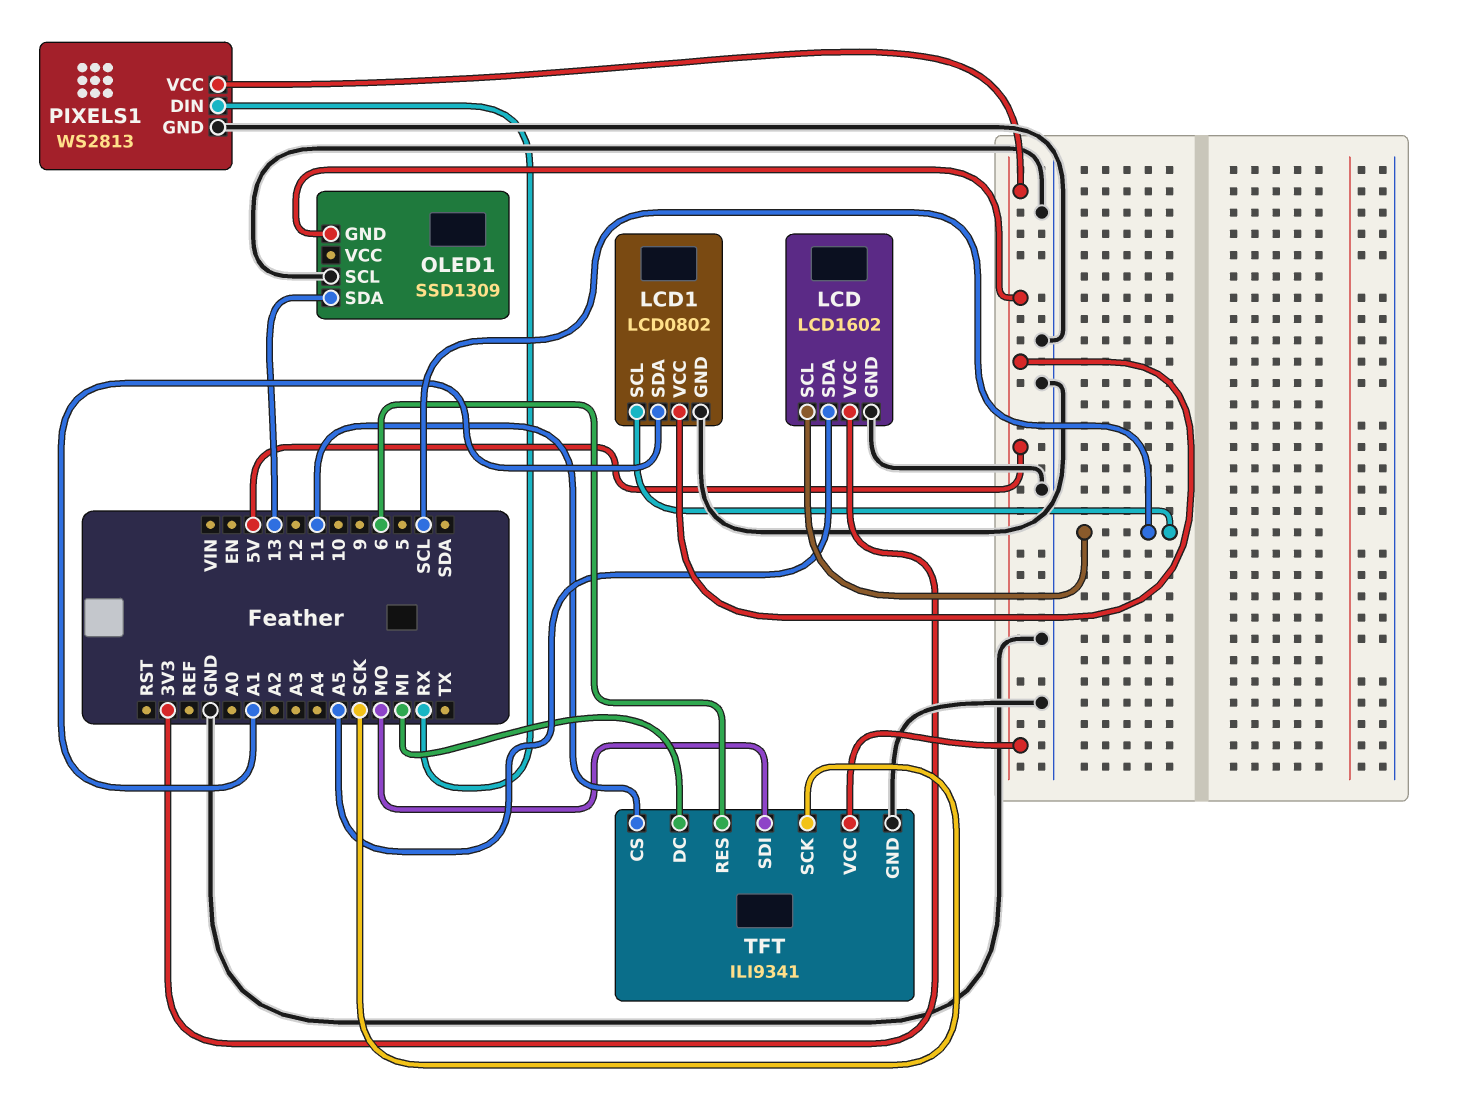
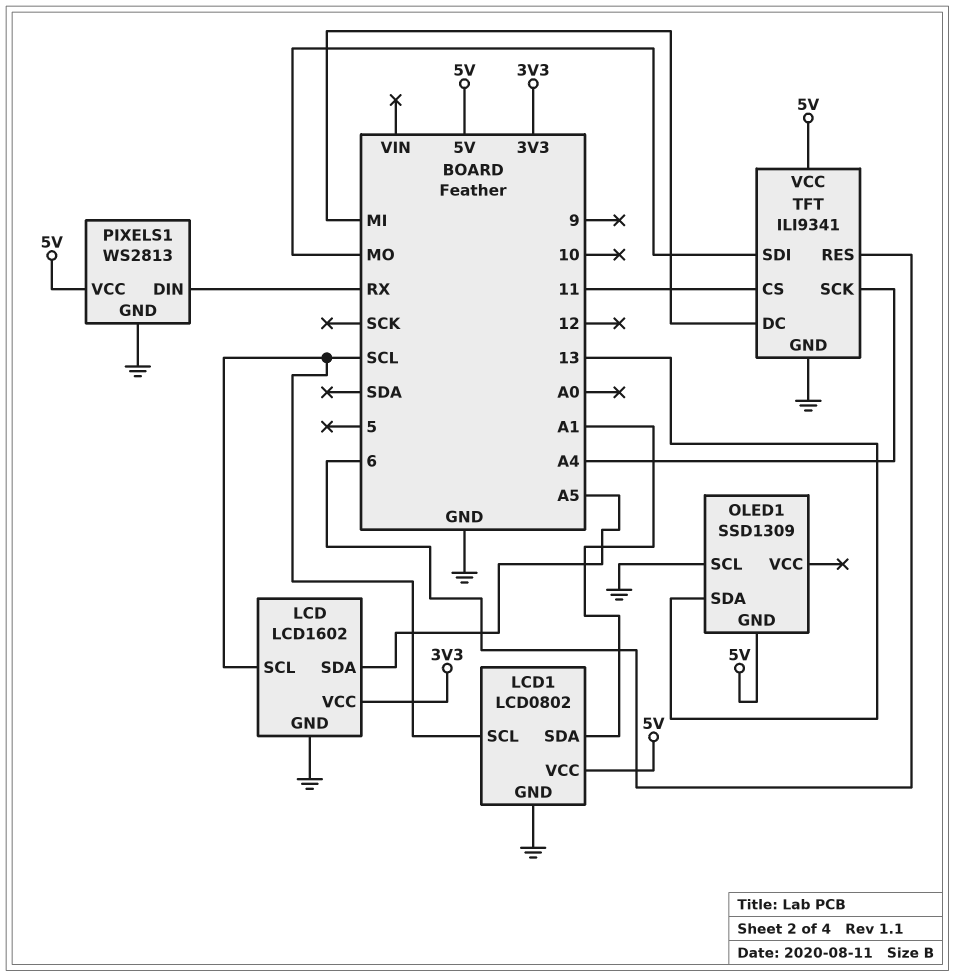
TFT pin SCK: SCK -> A4

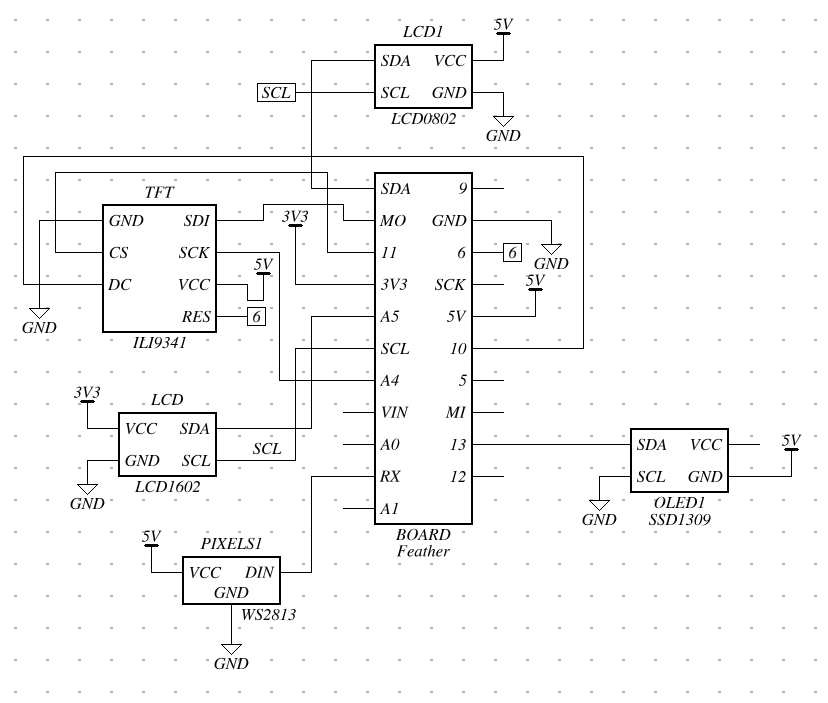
LCD1 pin SDA: A1 -> SDA
TFT pin DC: MI -> 10

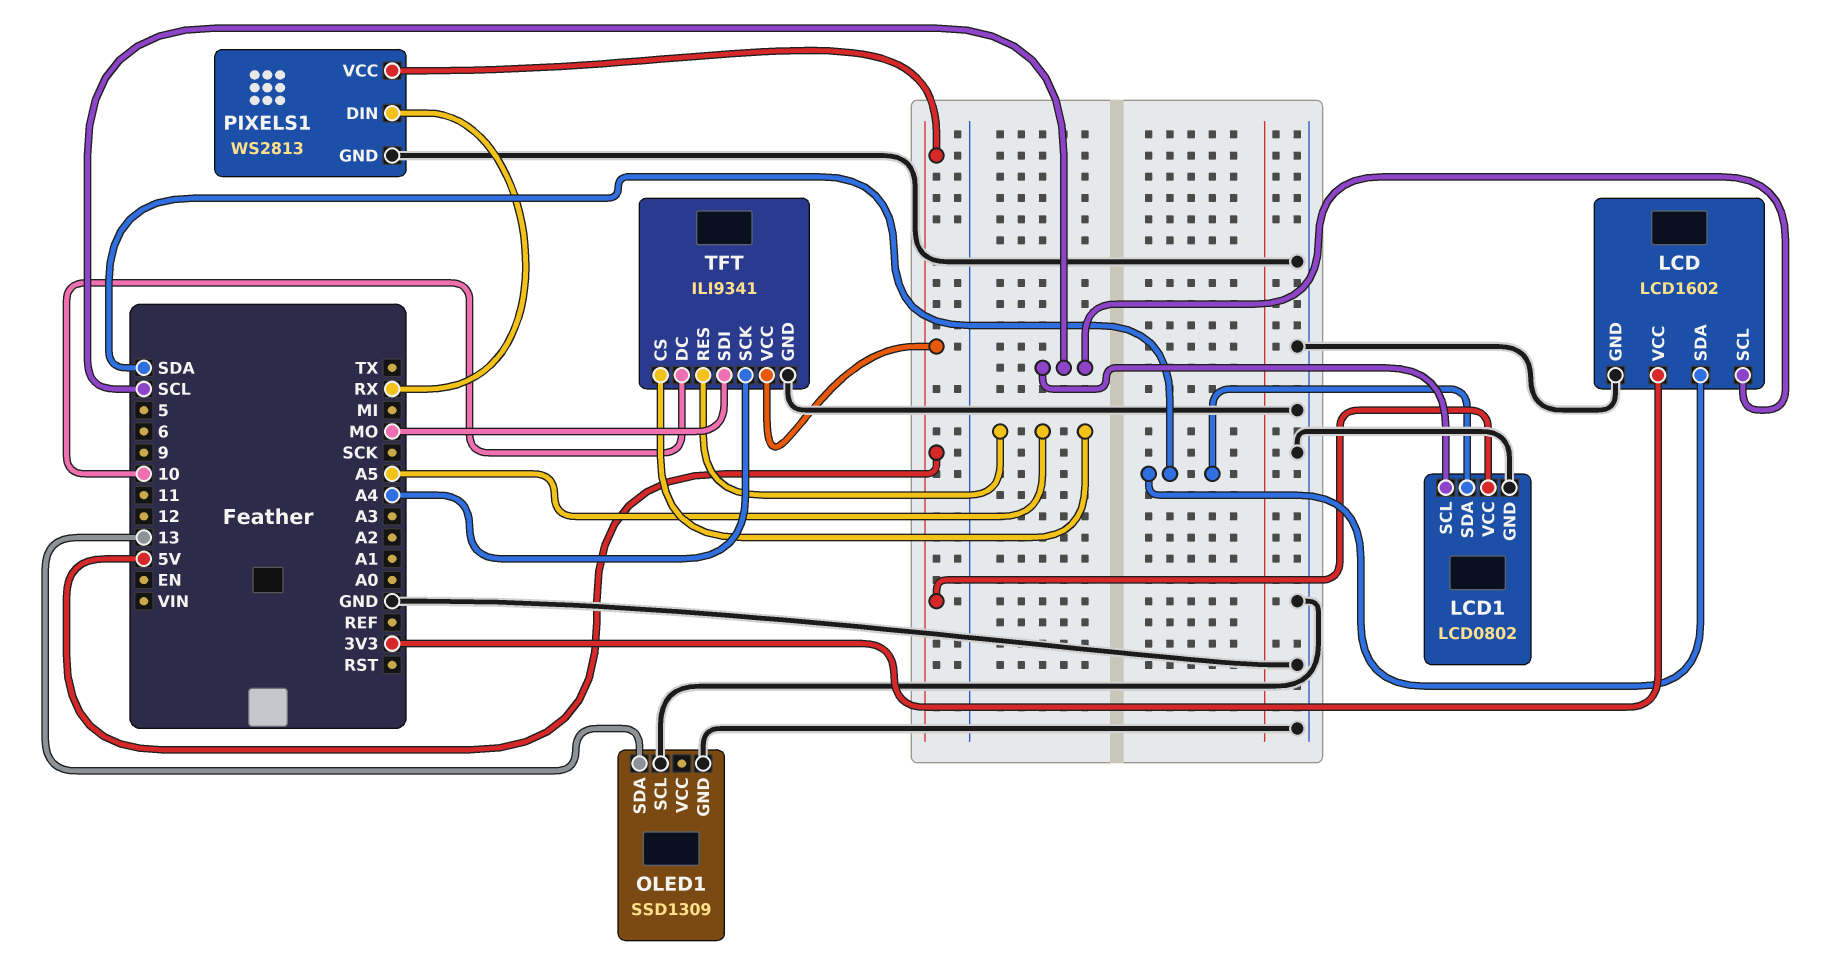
LCD pin SDA: A5 -> SDA
OLED1 pin GND: 5V -> GND
TFT pin CS: 11 -> A5
TFT pin RES: 6 -> A5

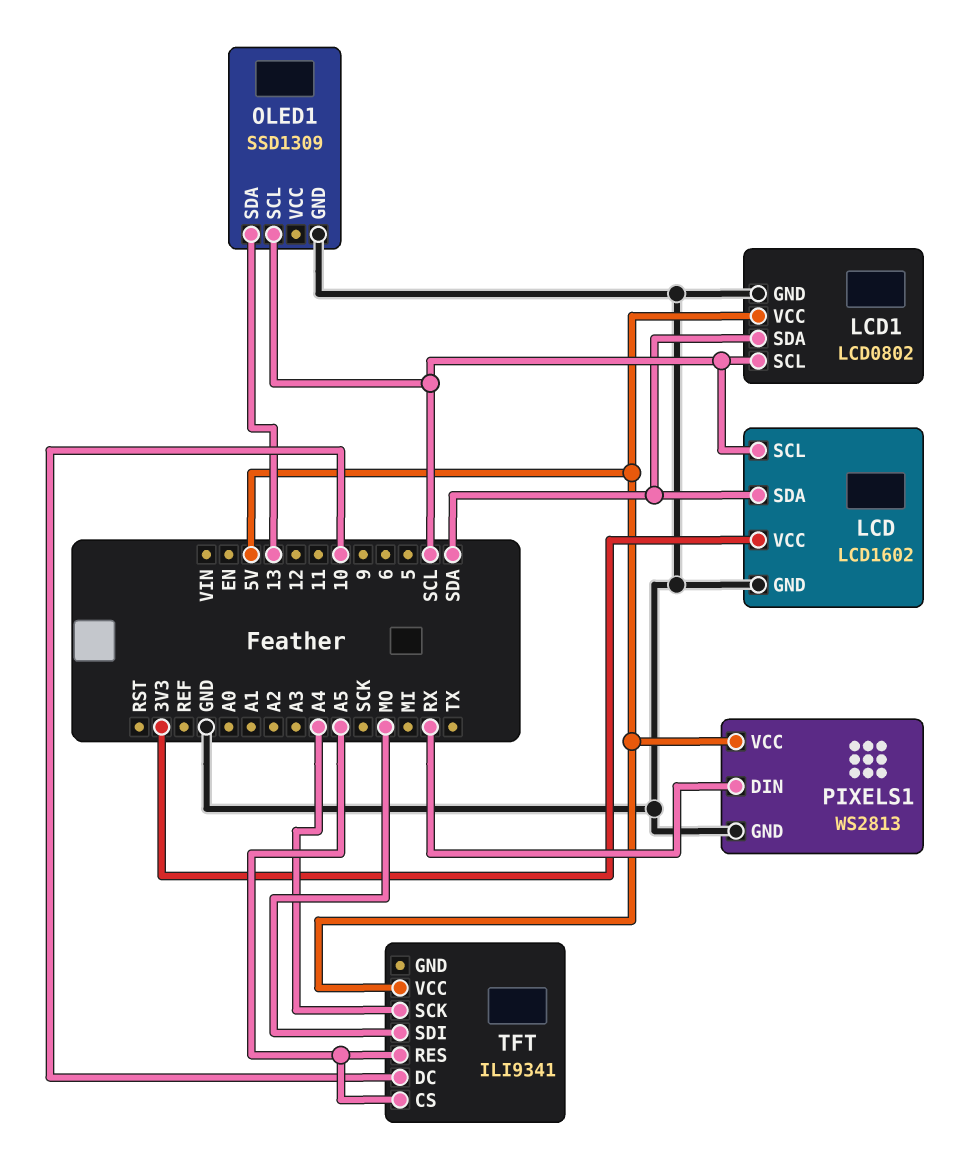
OLED1 pin SCL: GND -> SCL
TFT pin GND: GND -> none

